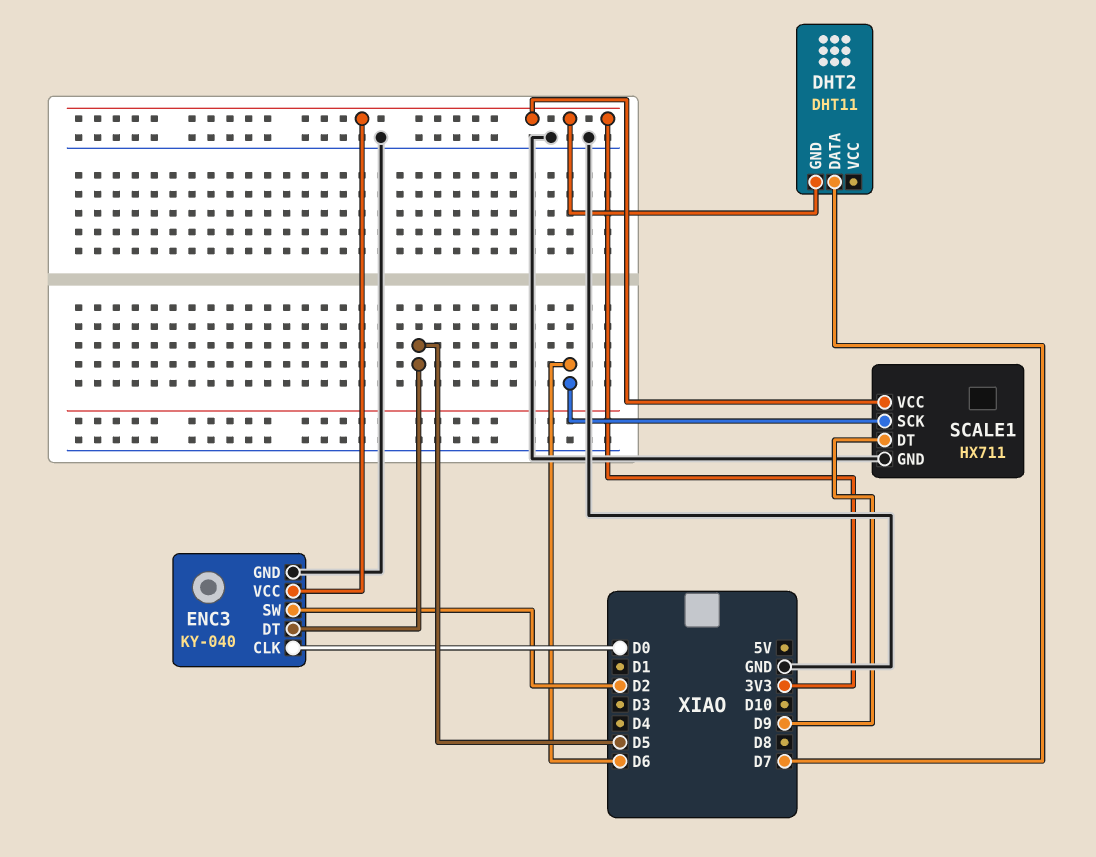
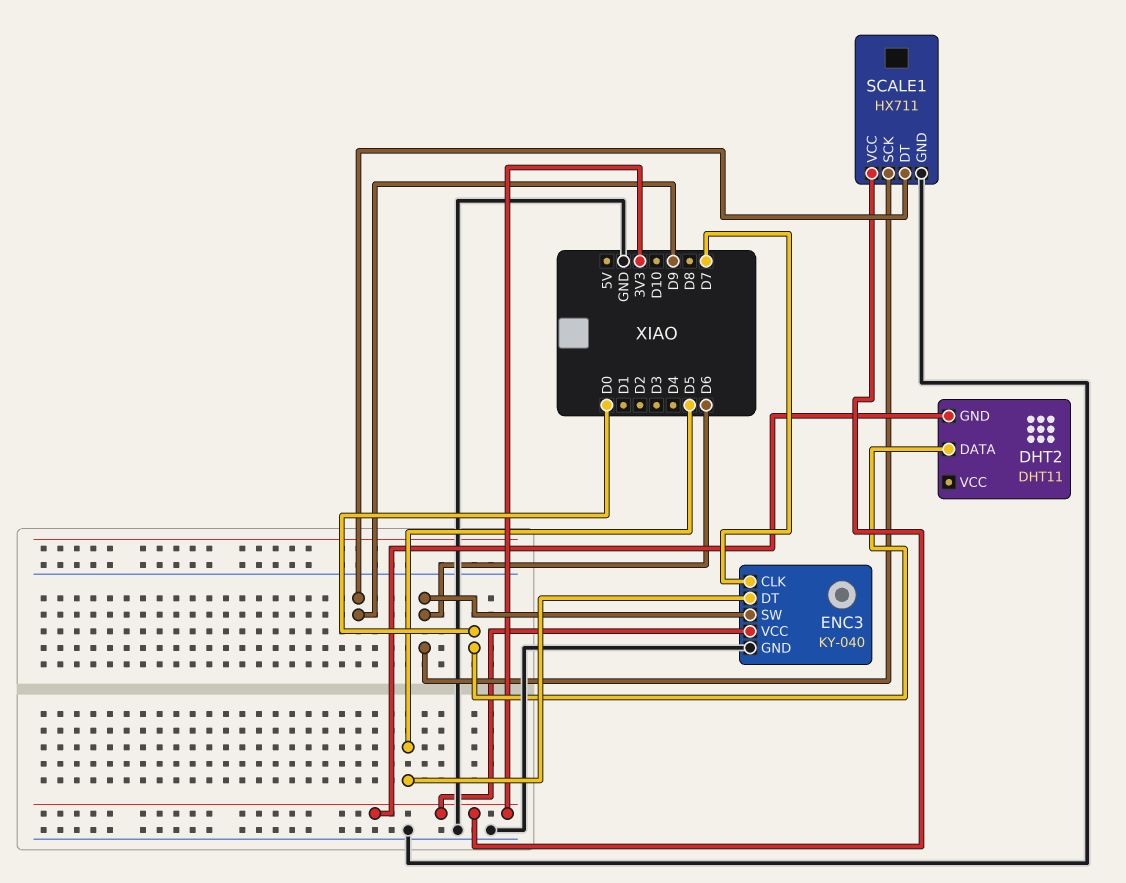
DHT2 pin DATA: D7 -> D0
ENC3 pin CLK: D0 -> D7
ENC3 pin SW: D2 -> D6

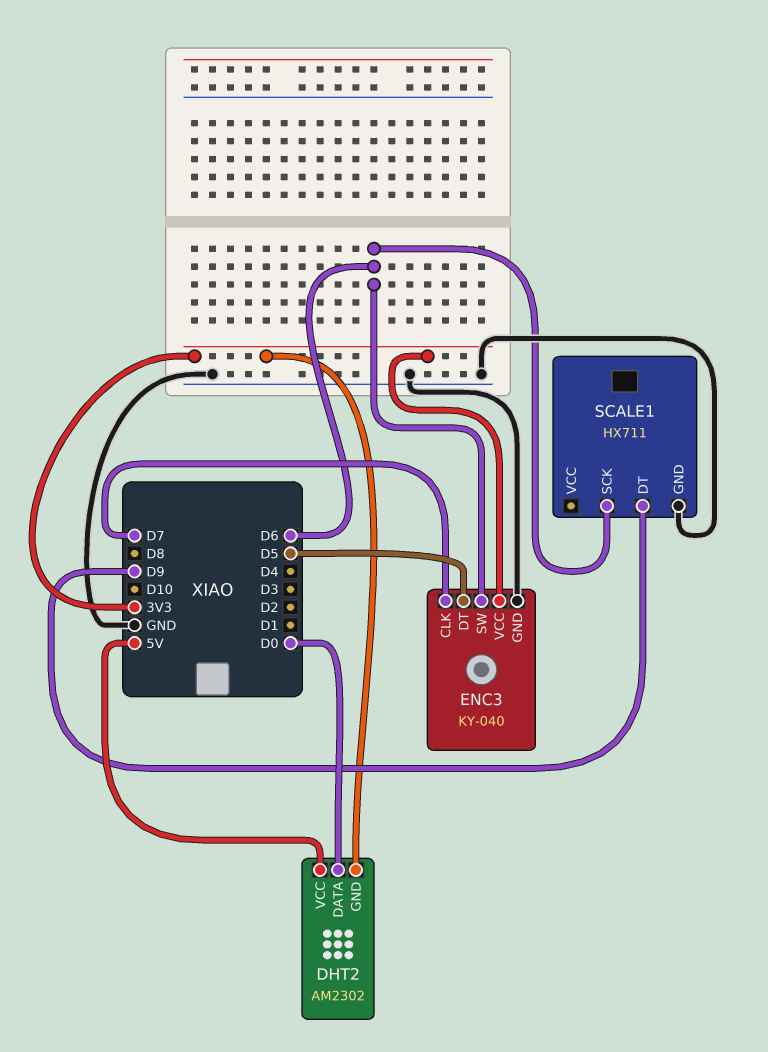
DHT2: DHT11 -> AM2302
DHT2 pin VCC: none -> 5V
SCALE1 pin VCC: 3V3 -> none

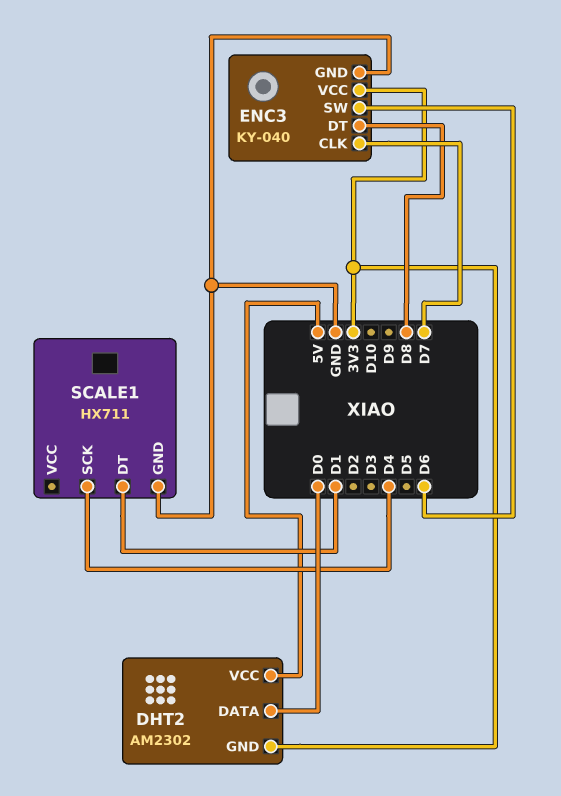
ENC3 pin DT: D5 -> D8
SCALE1 pin DT: D9 -> D1
SCALE1 pin SCK: D6 -> D4

